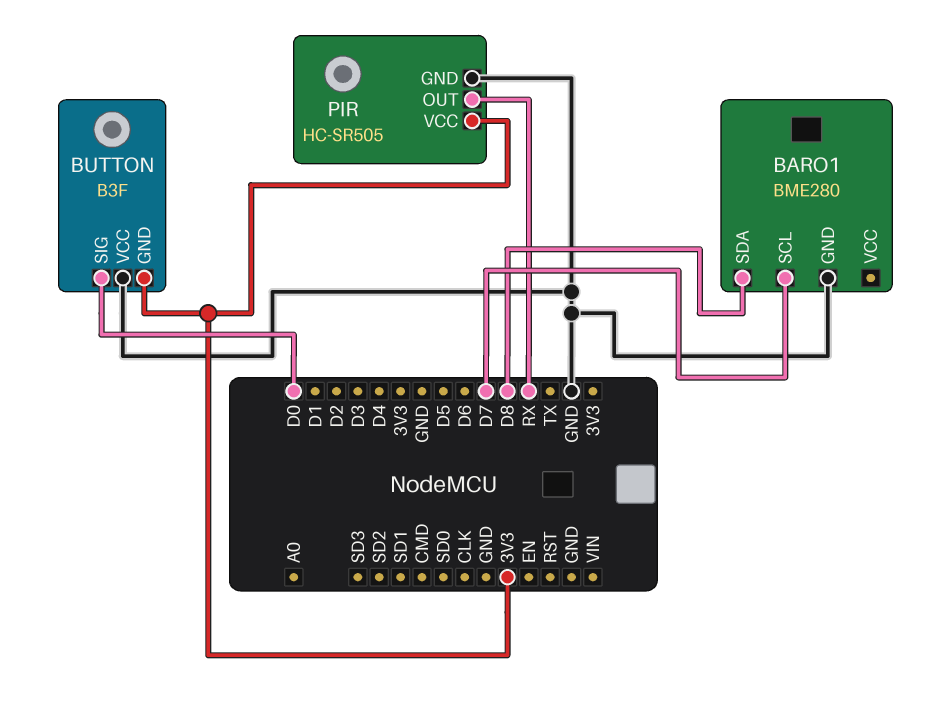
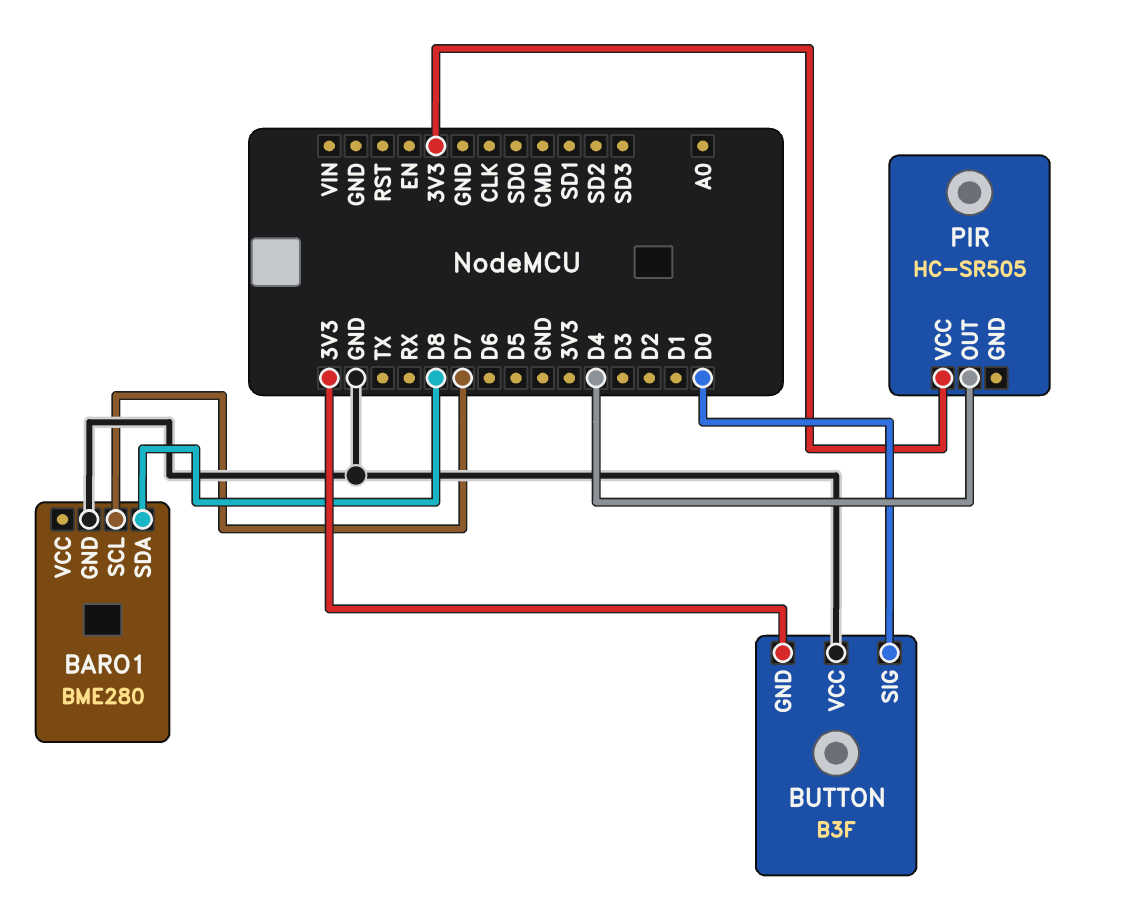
PIR pin GND: GND -> none
PIR pin OUT: RX -> D4

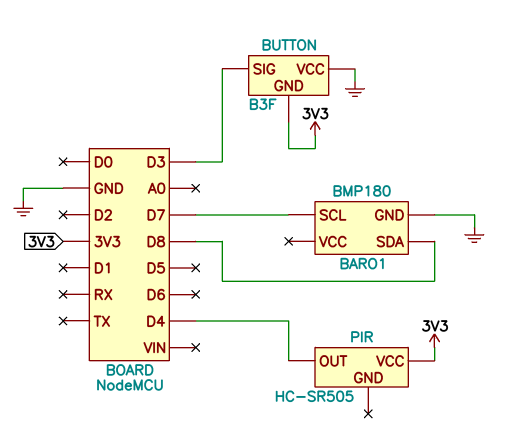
BARO1: BME280 -> BMP180
BUTTON pin SIG: D0 -> D3

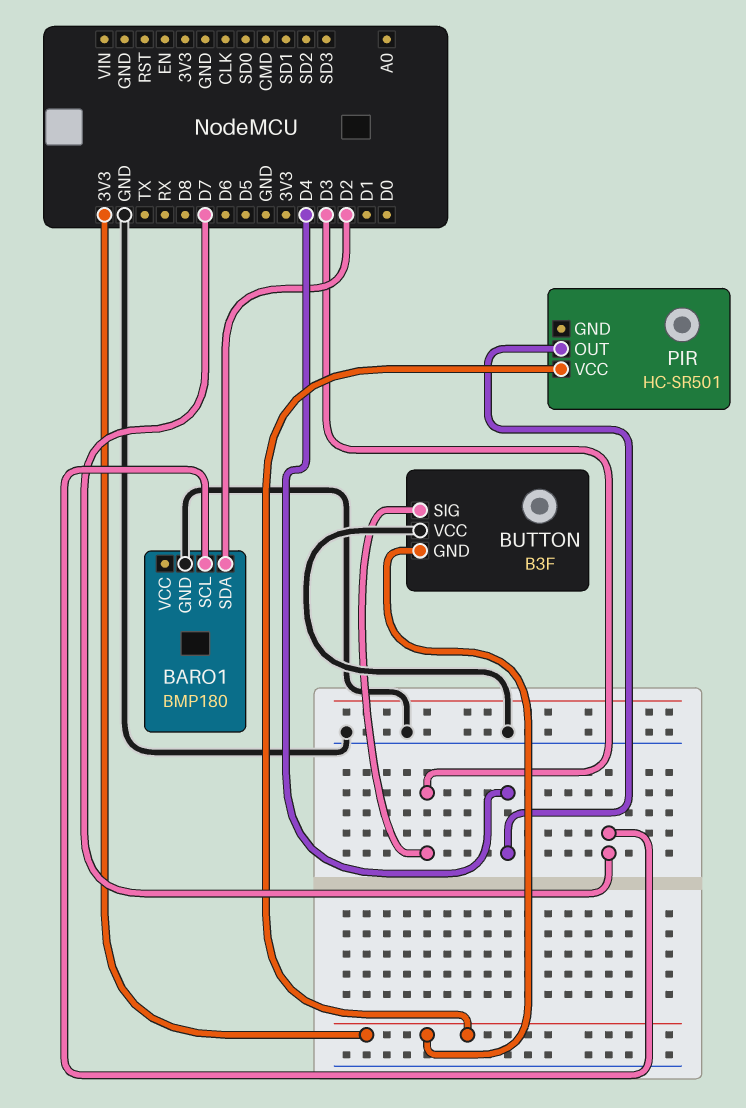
BARO1 pin SDA: D8 -> D2
PIR: HC-SR505 -> HC-SR501

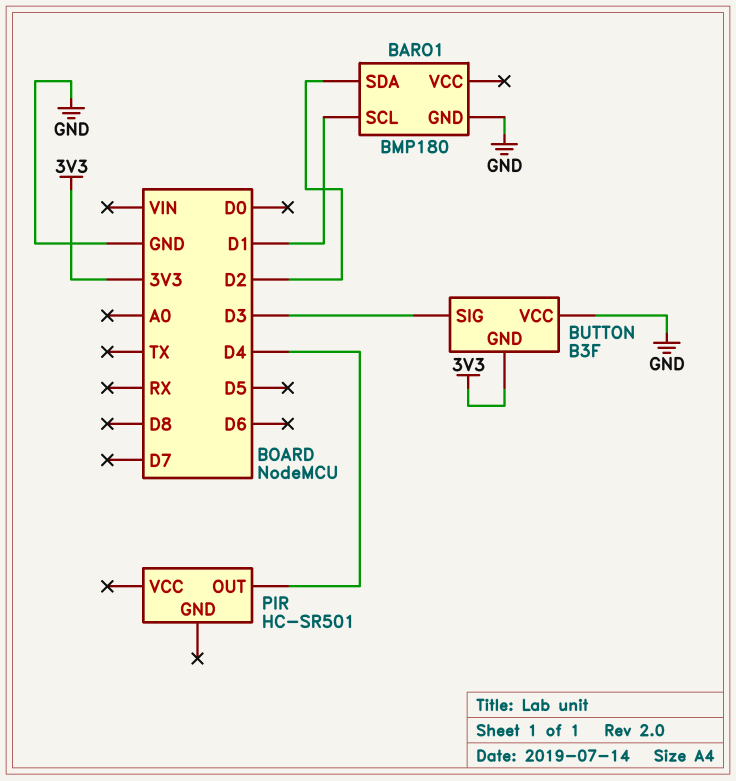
BARO1 pin SCL: D7 -> D1
PIR pin VCC: 3V3 -> none

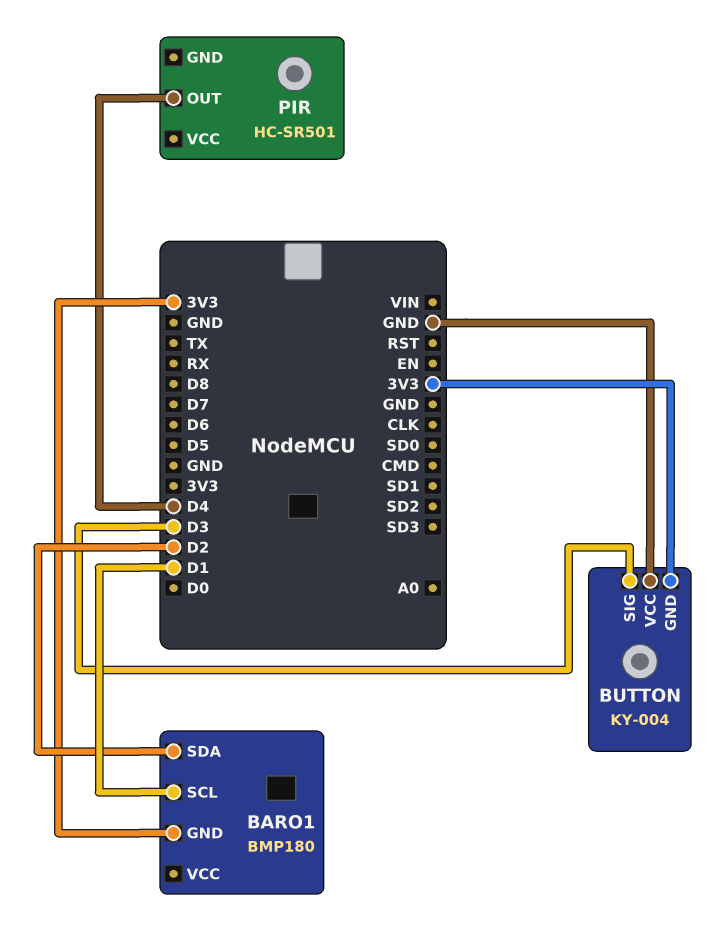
BARO1 pin GND: GND -> 3V3
BUTTON: B3F -> KY-004

